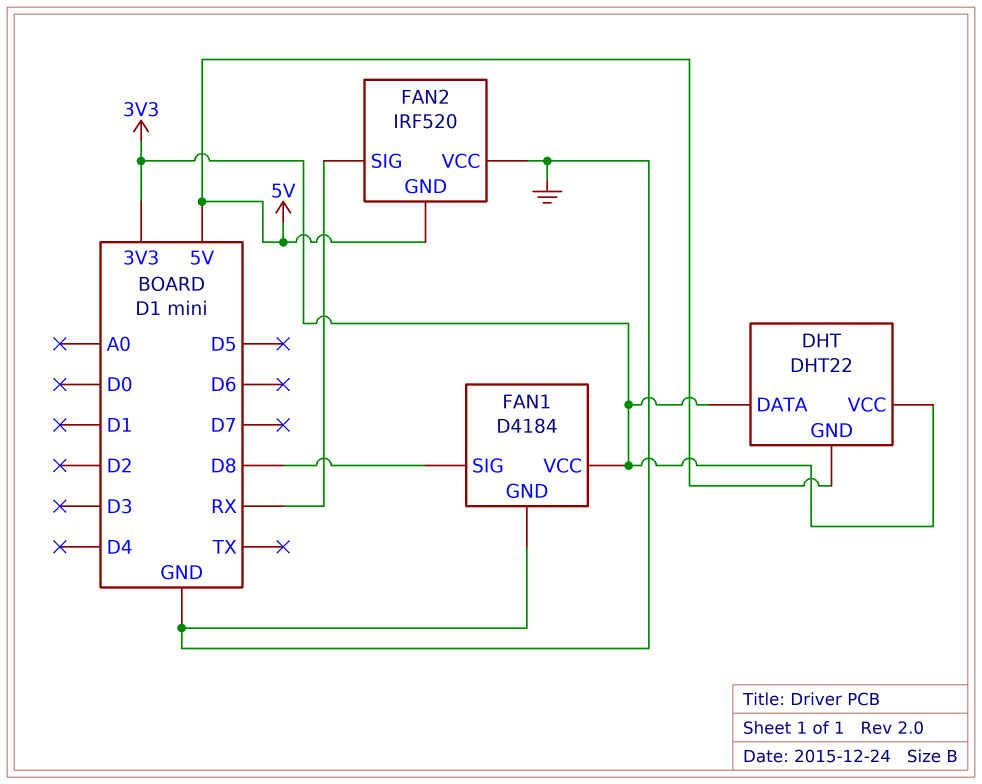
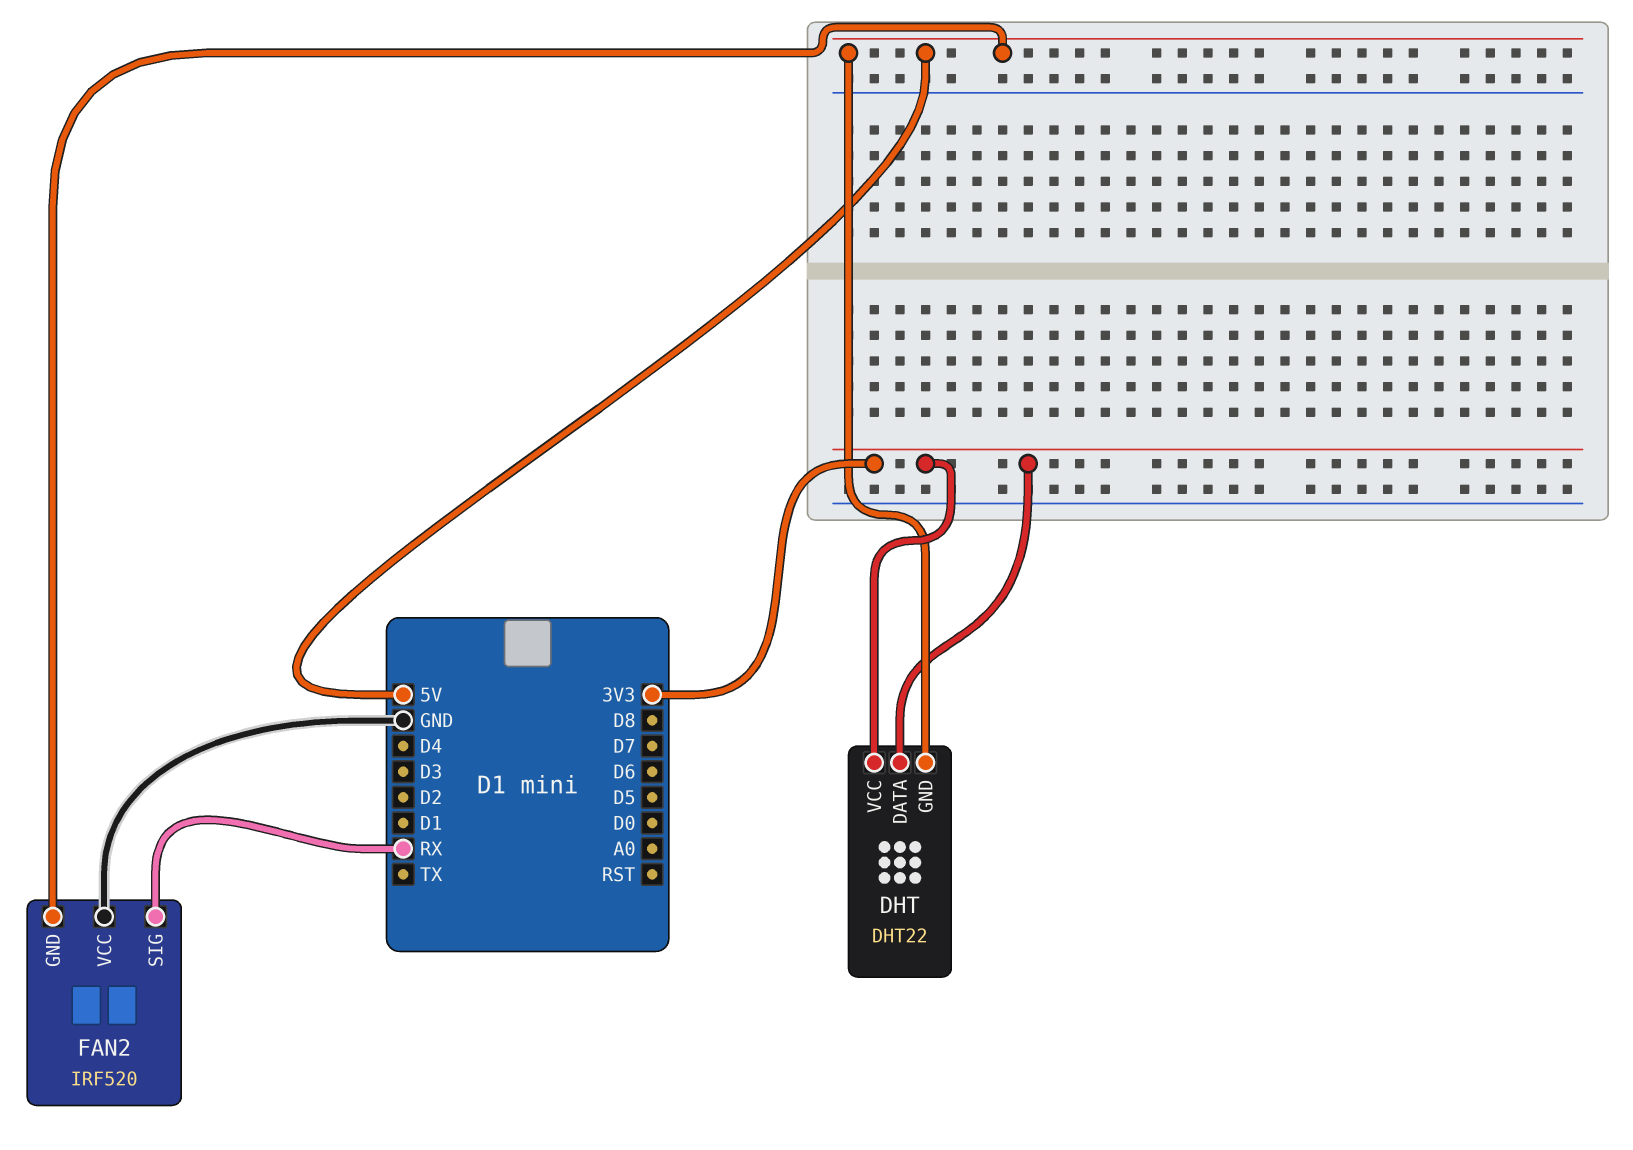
FAN1: D4184 -> none
FAN1 pin GND: GND -> none
FAN1 pin SIG: D8 -> none
FAN1 pin VCC: 3V3 -> none

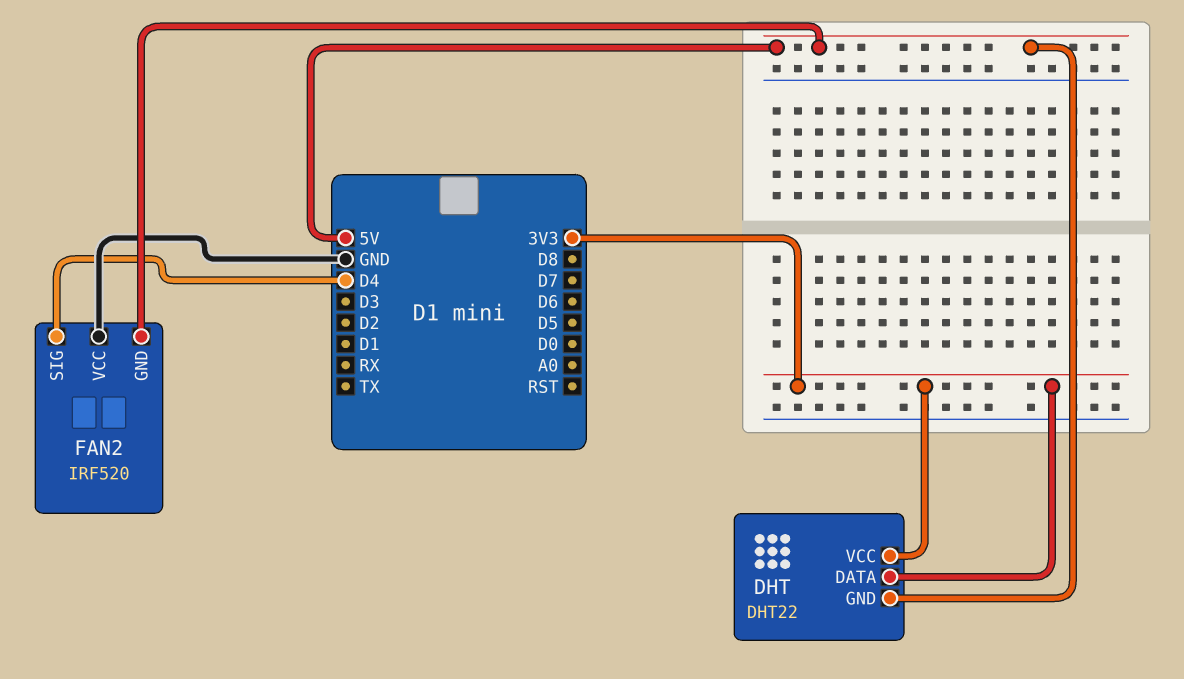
FAN2 pin SIG: RX -> D4

